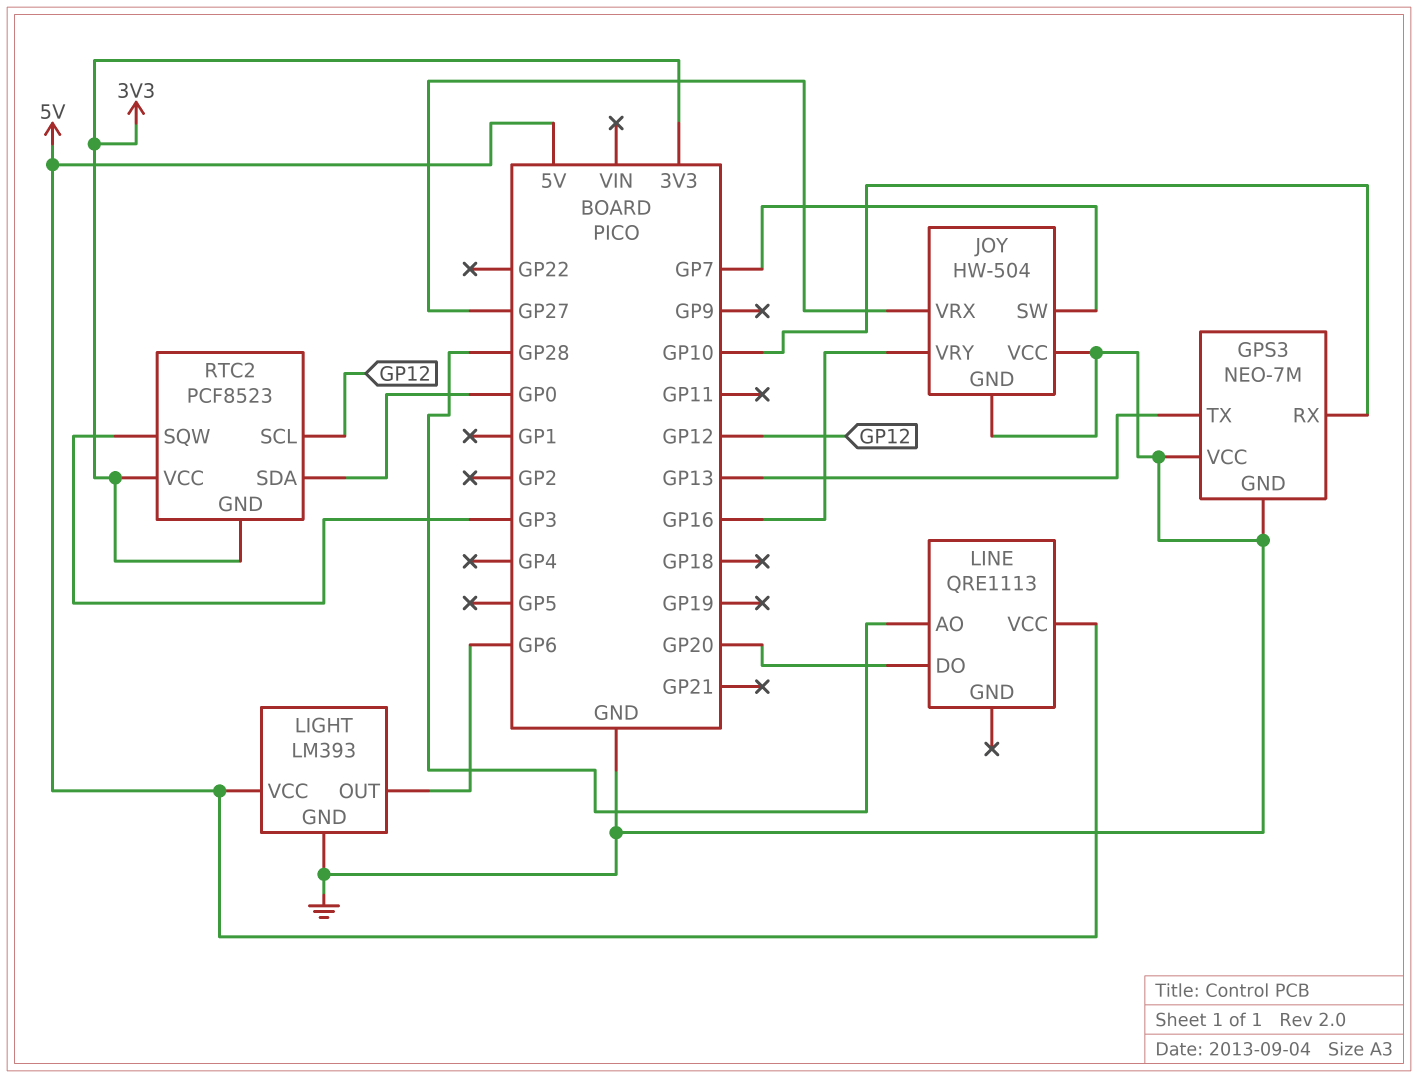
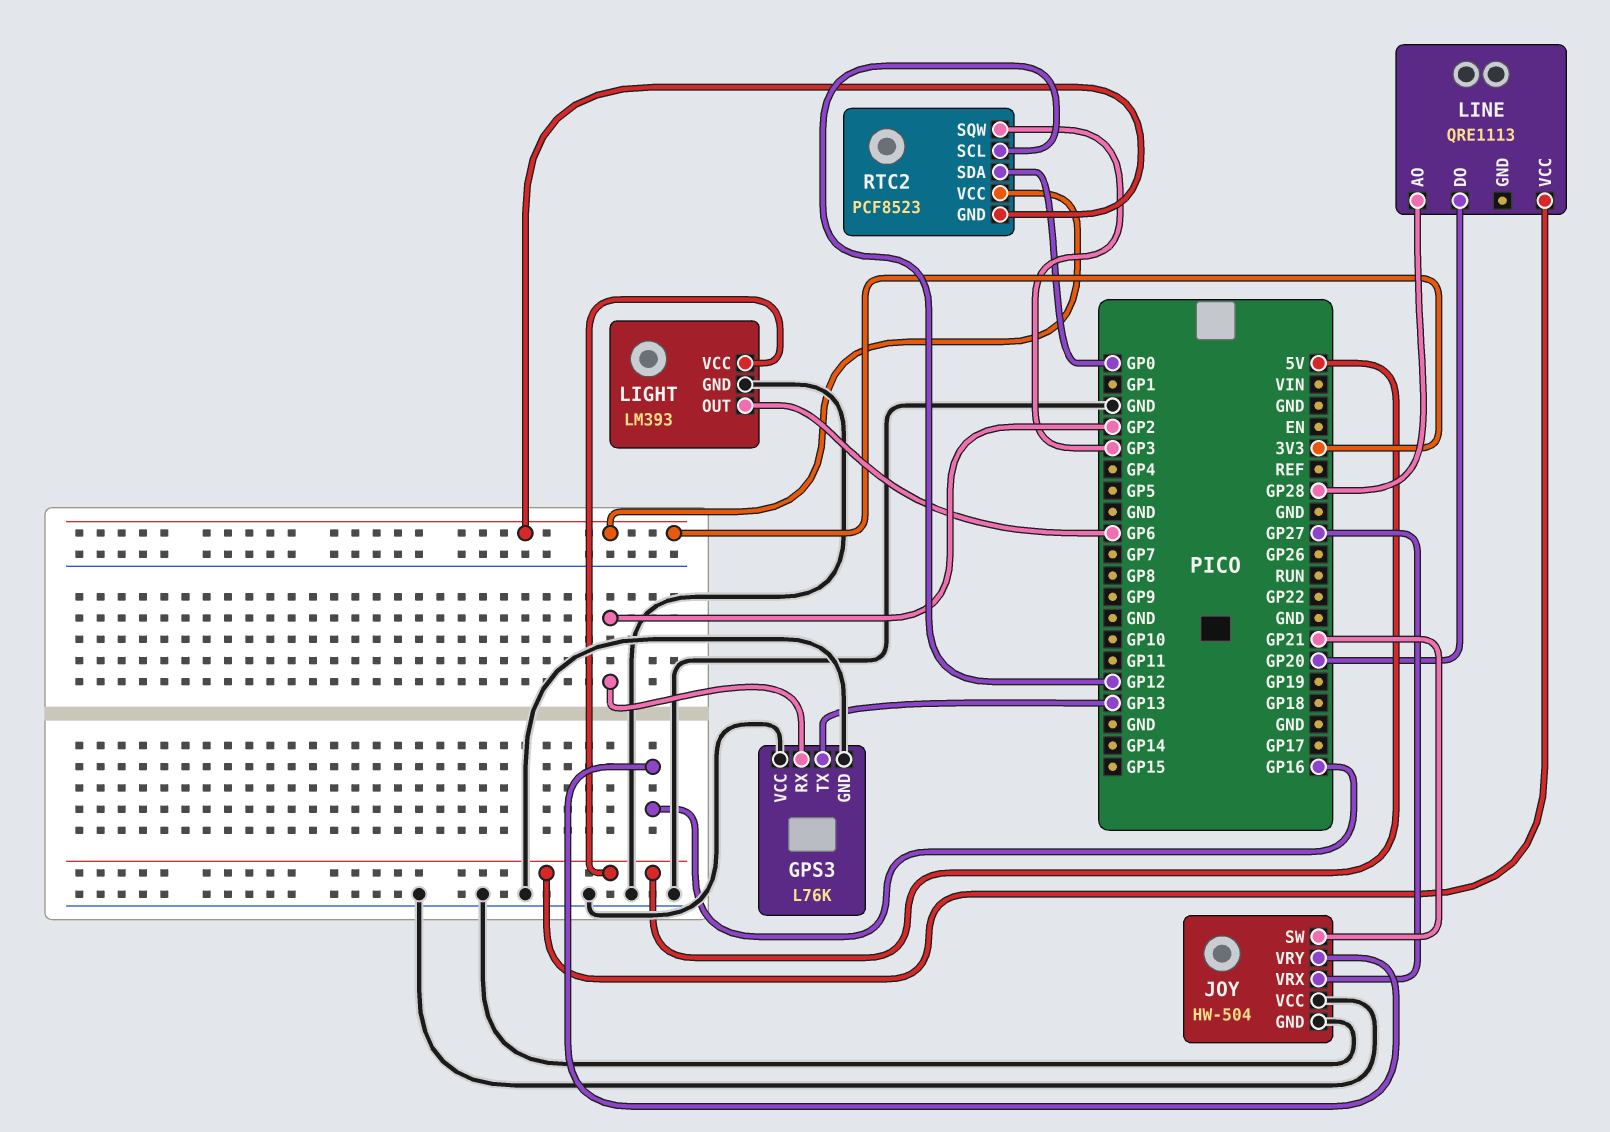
GPS3: NEO-7M -> L76K
GPS3 pin RX: GP10 -> GP2
JOY pin SW: GP7 -> GP21

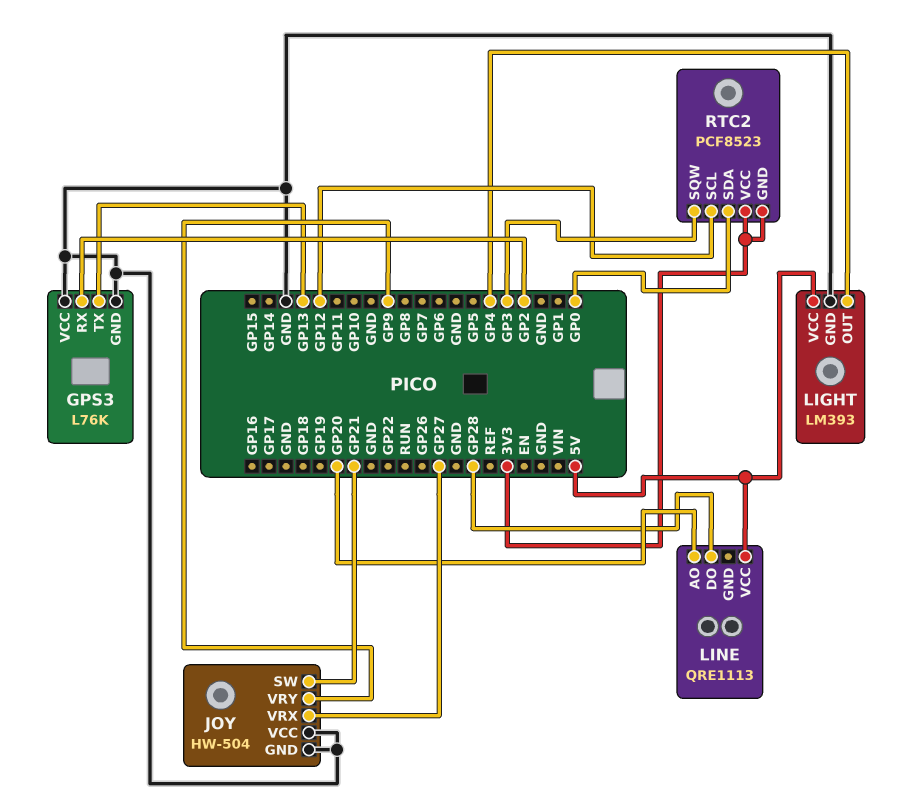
JOY pin VRY: GP16 -> GP9
LIGHT pin OUT: GP6 -> GP4
LINE pin AO: GP28 -> GP20
LINE pin DO: GP20 -> GP28

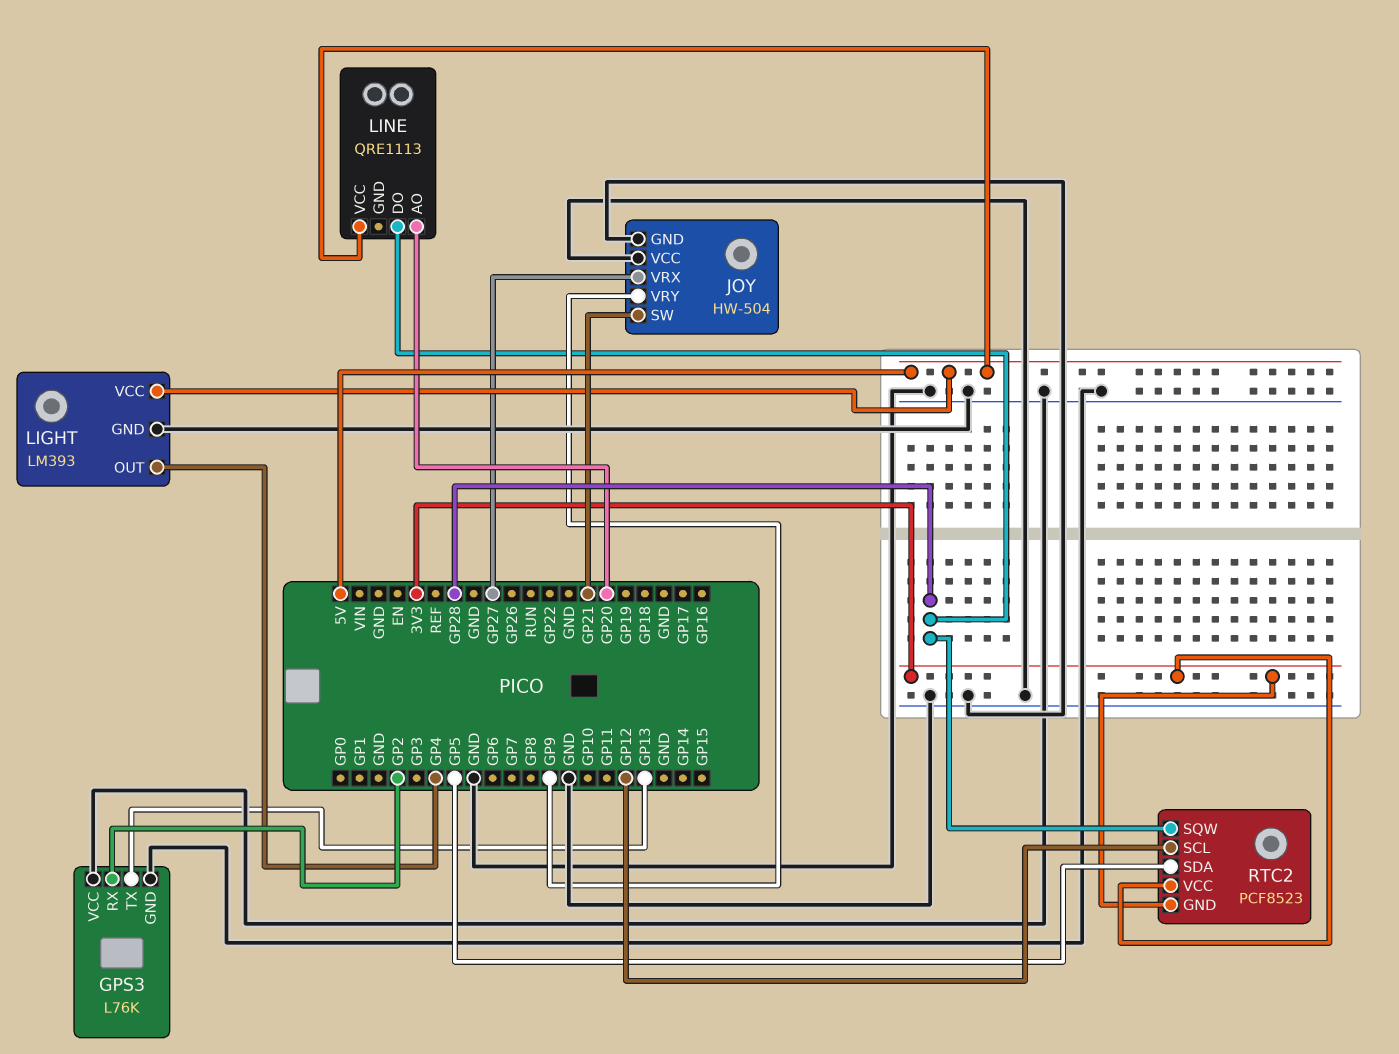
RTC2 pin SDA: GP0 -> GP5
RTC2 pin SQW: GP3 -> GP28

